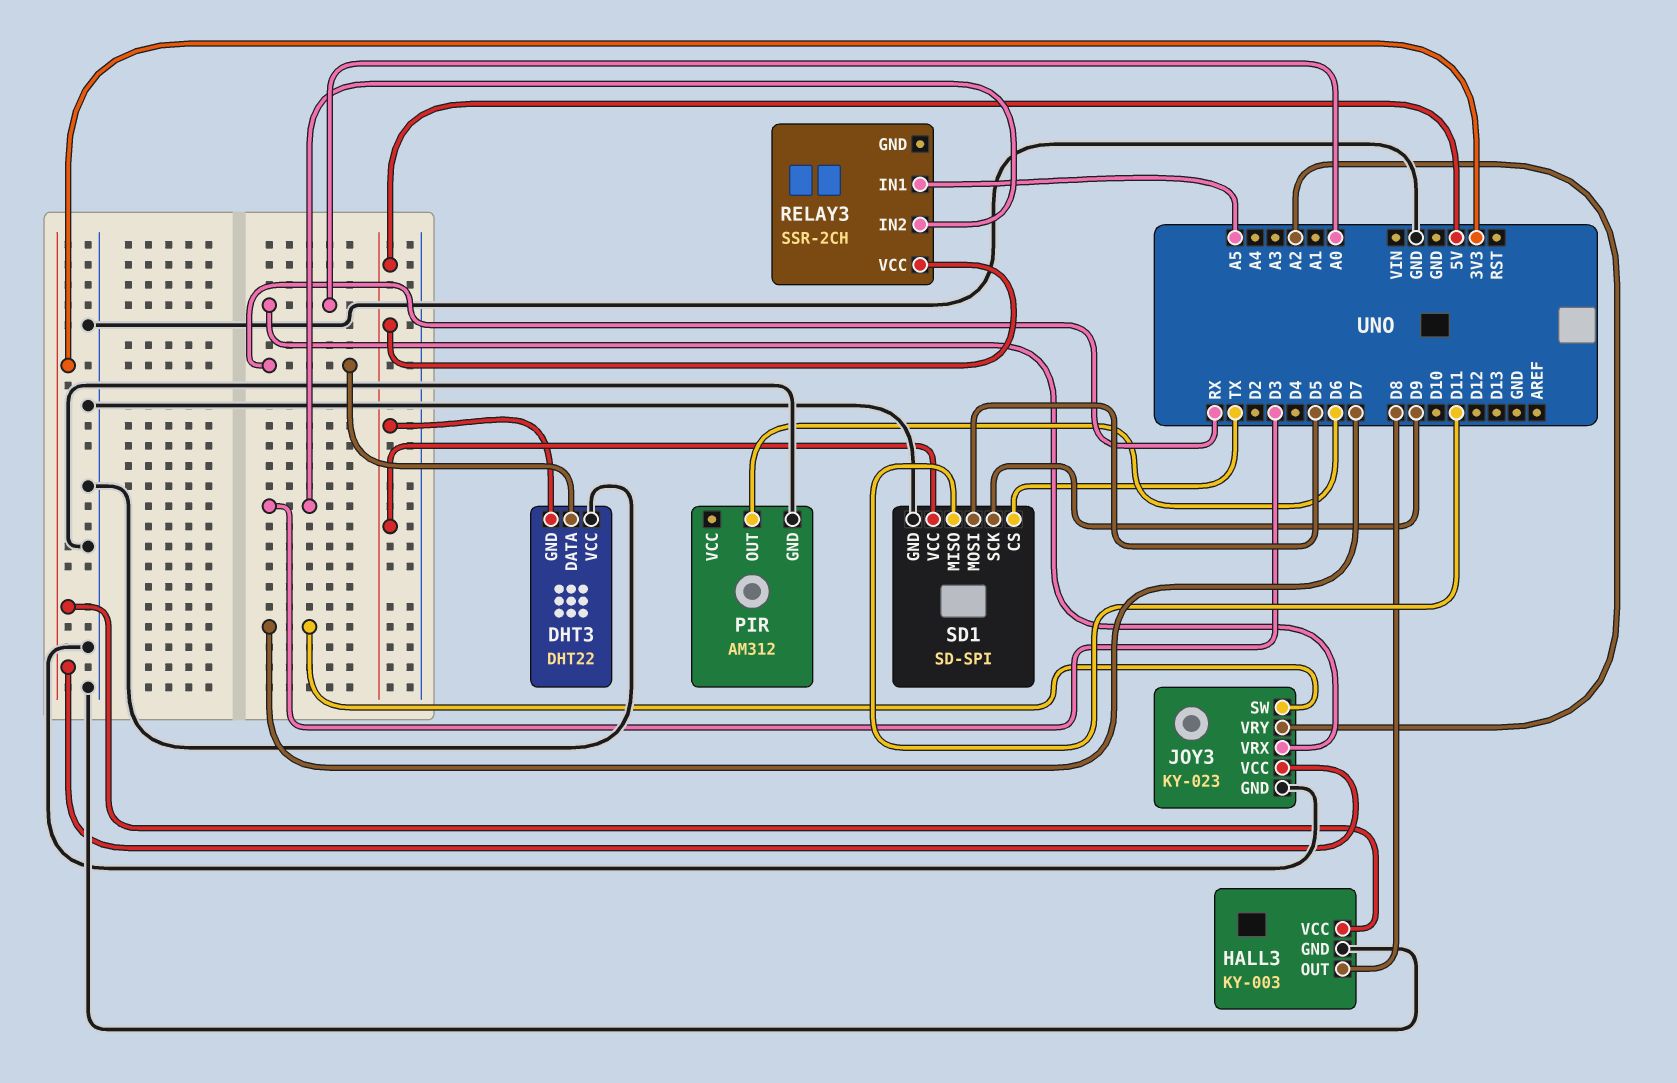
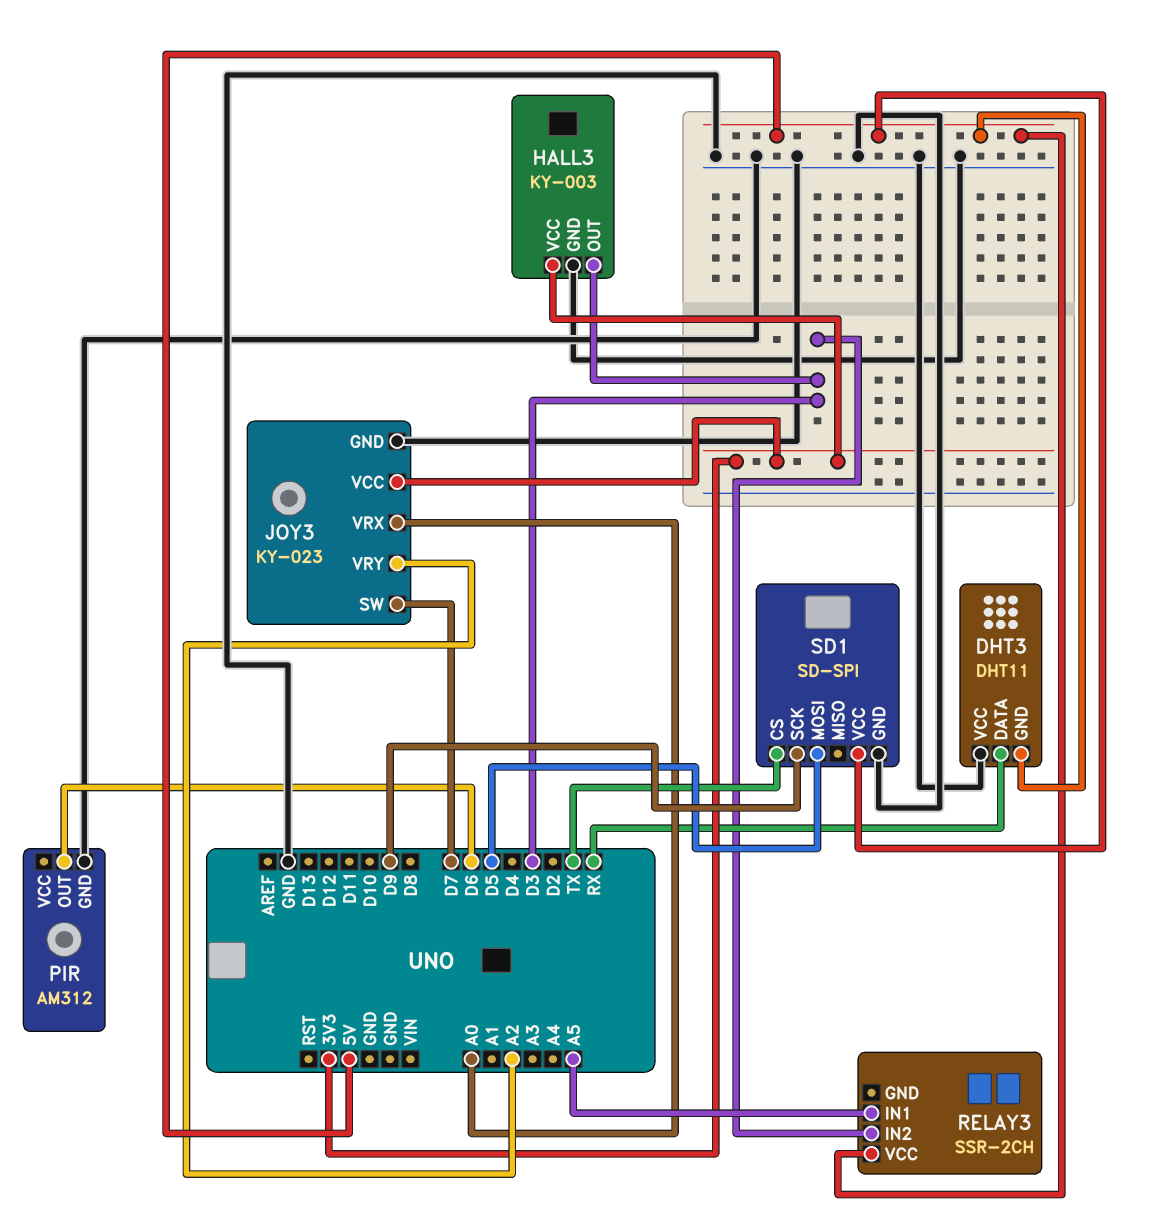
DHT3: DHT22 -> DHT11
HALL3 pin OUT: D8 -> D3
SD1 pin MISO: D11 -> none

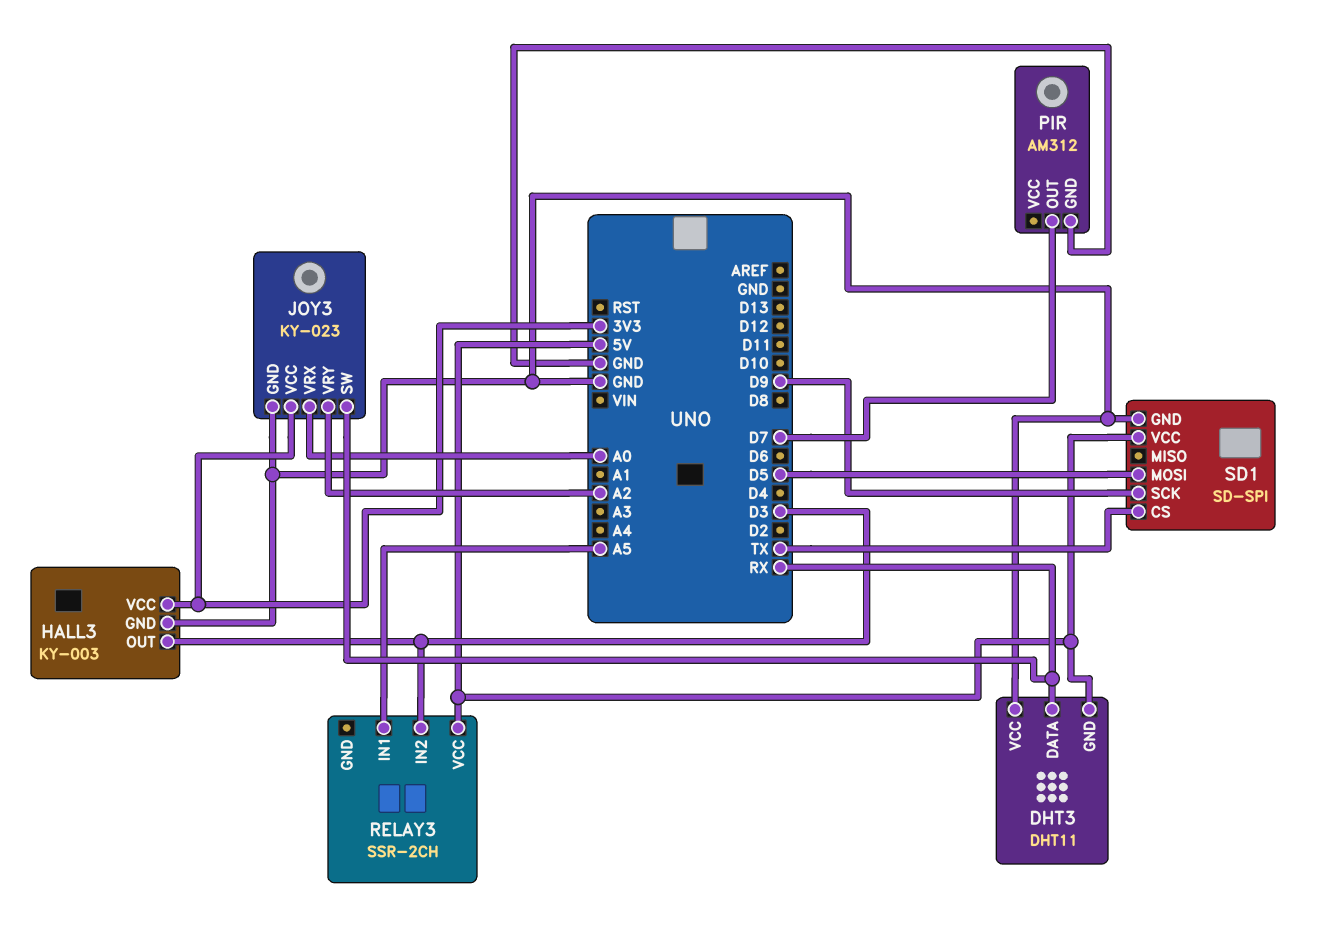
JOY3 pin SW: D7 -> RX
PIR pin OUT: D6 -> D7

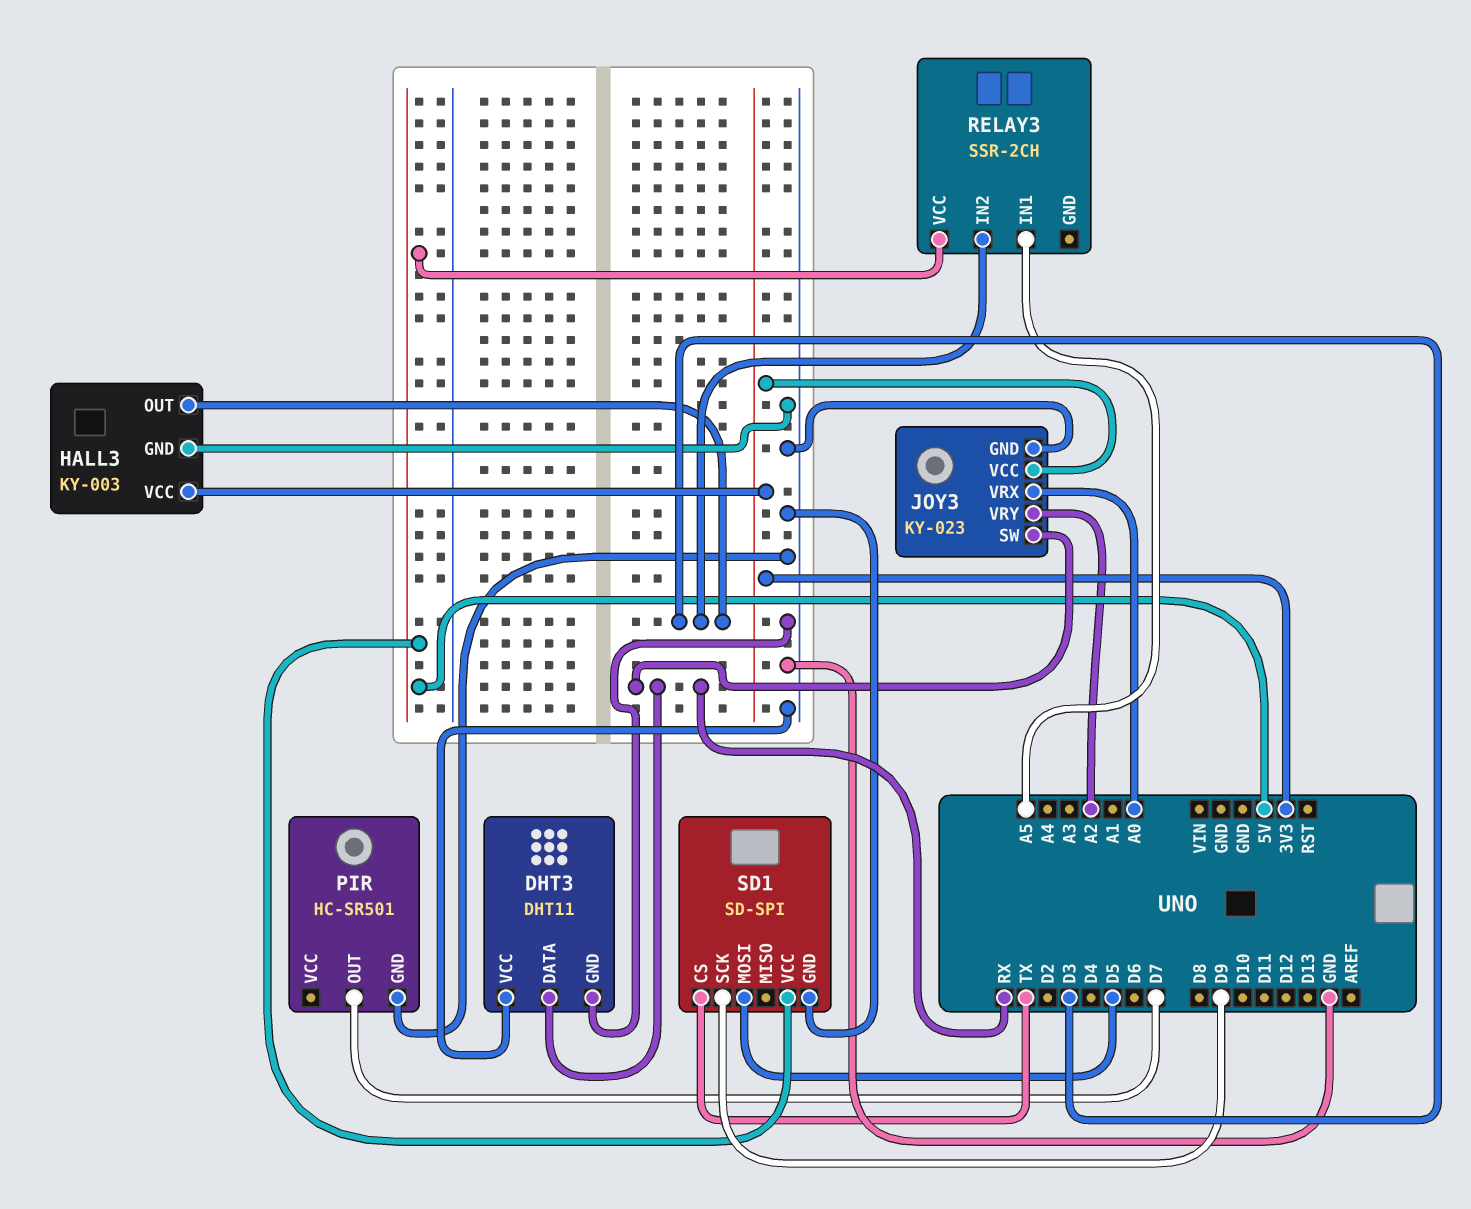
DHT3 pin GND: 5V -> GND
PIR: AM312 -> HC-SR501

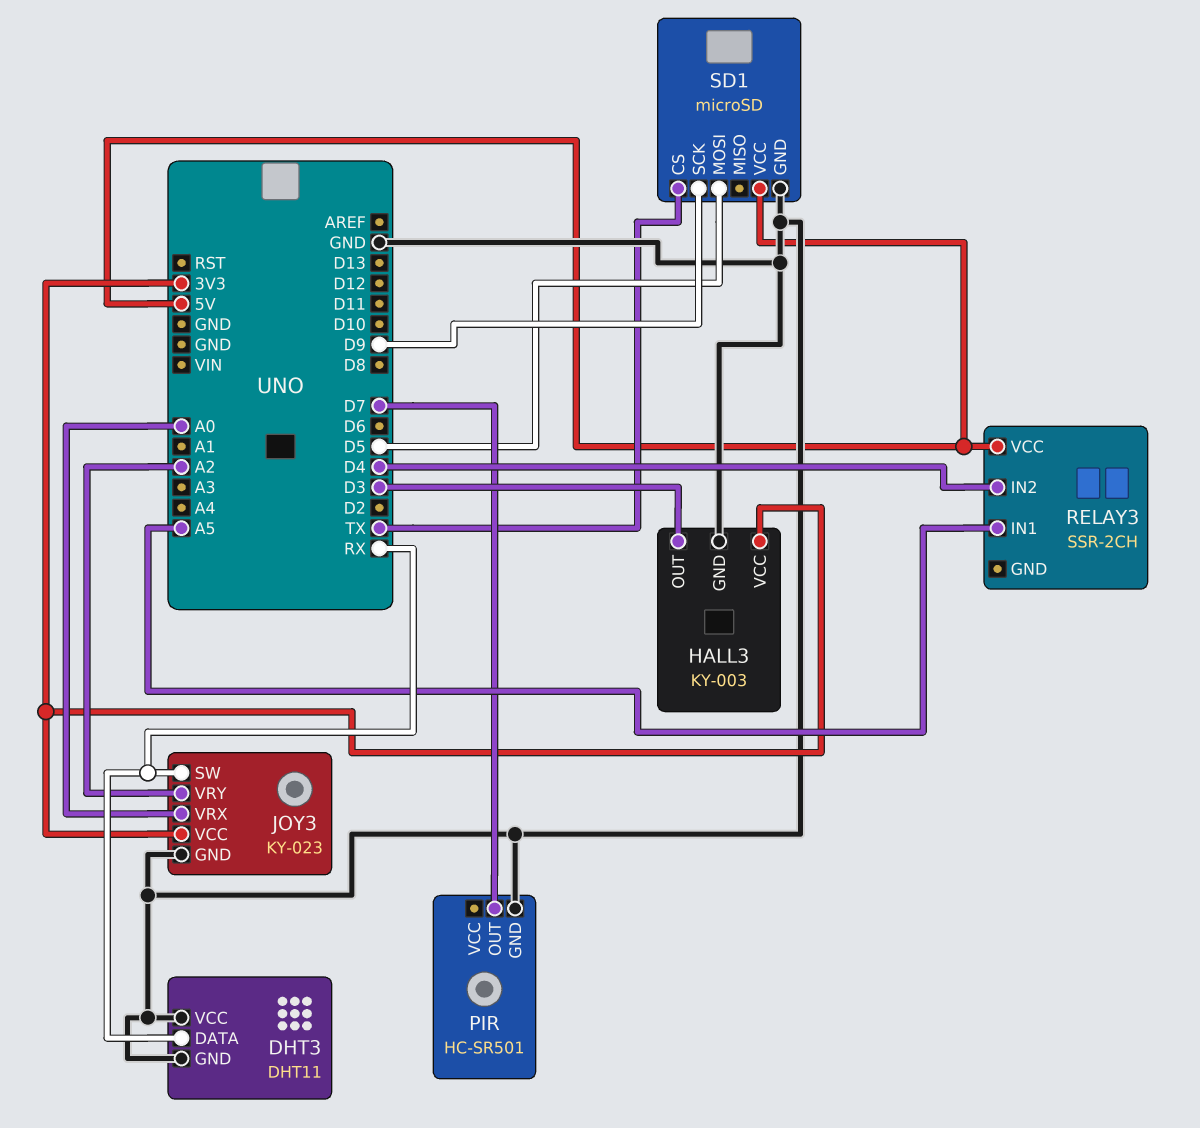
RELAY3 pin IN2: D3 -> D4
SD1: SD-SPI -> microSD

